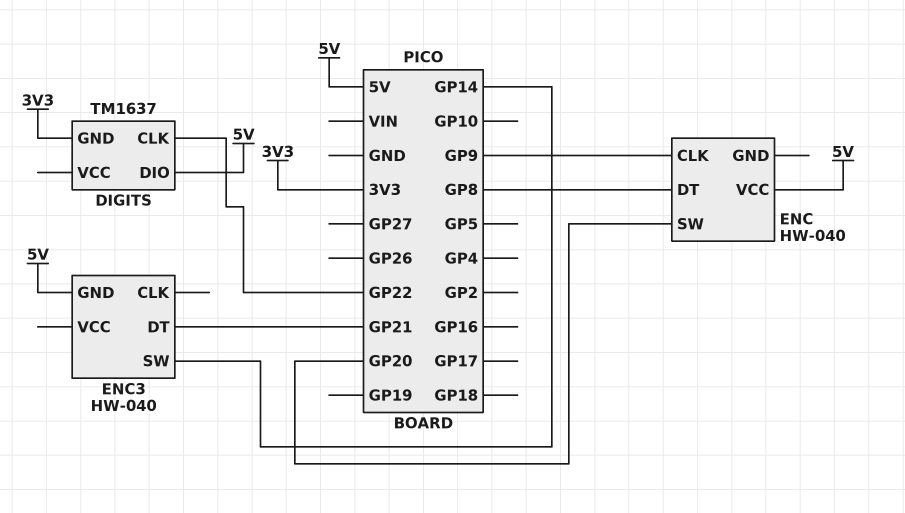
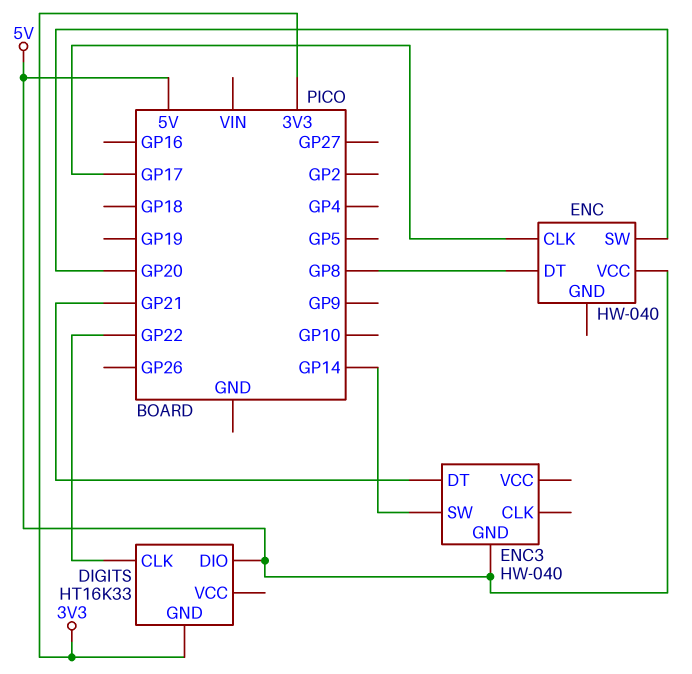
DIGITS: TM1637 -> HT16K33
ENC pin CLK: GP9 -> GP17

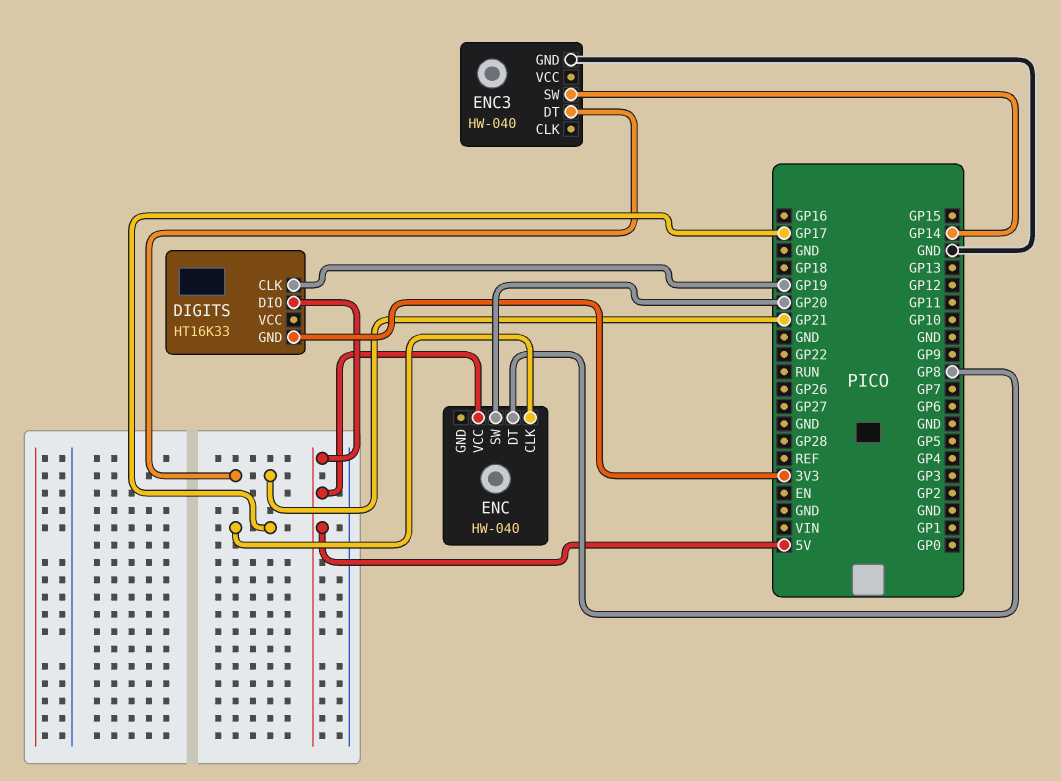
DIGITS pin CLK: GP22 -> GP19
ENC3 pin GND: 5V -> GND

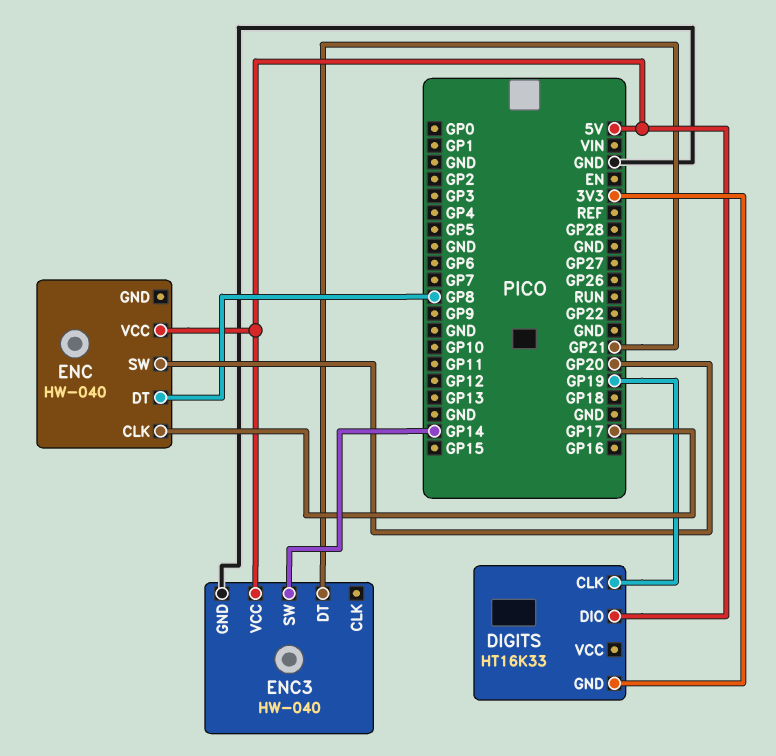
ENC3 pin VCC: none -> 5V

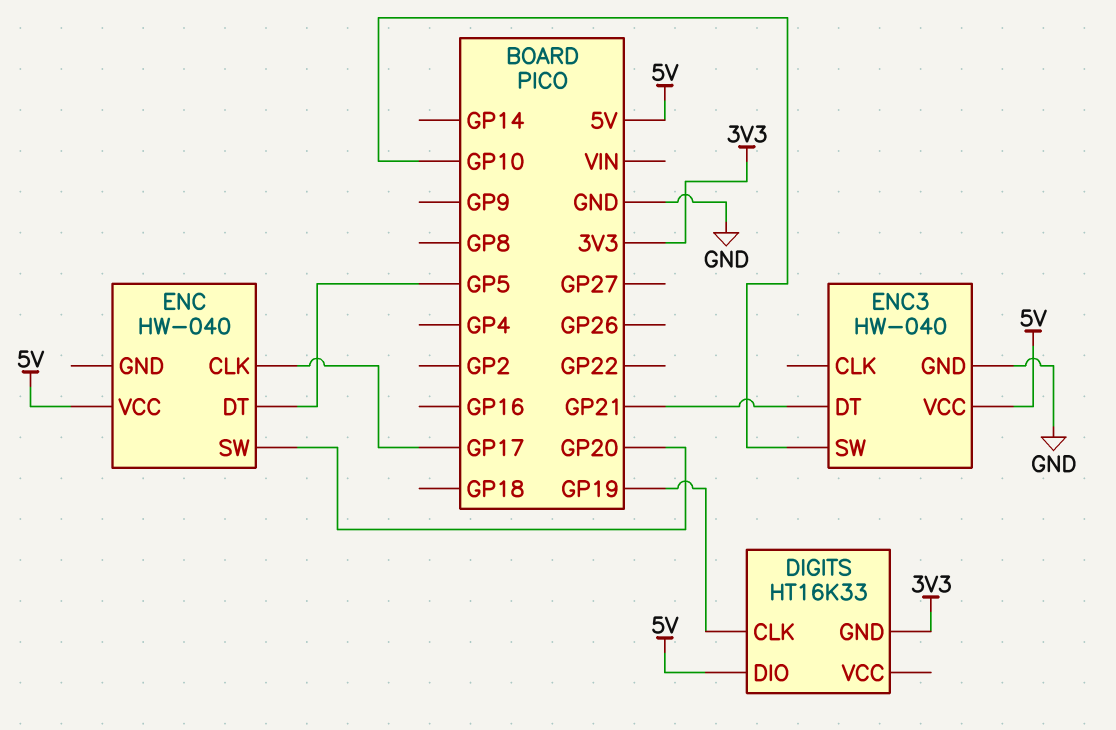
ENC pin DT: GP8 -> GP5
ENC3 pin SW: GP14 -> GP10

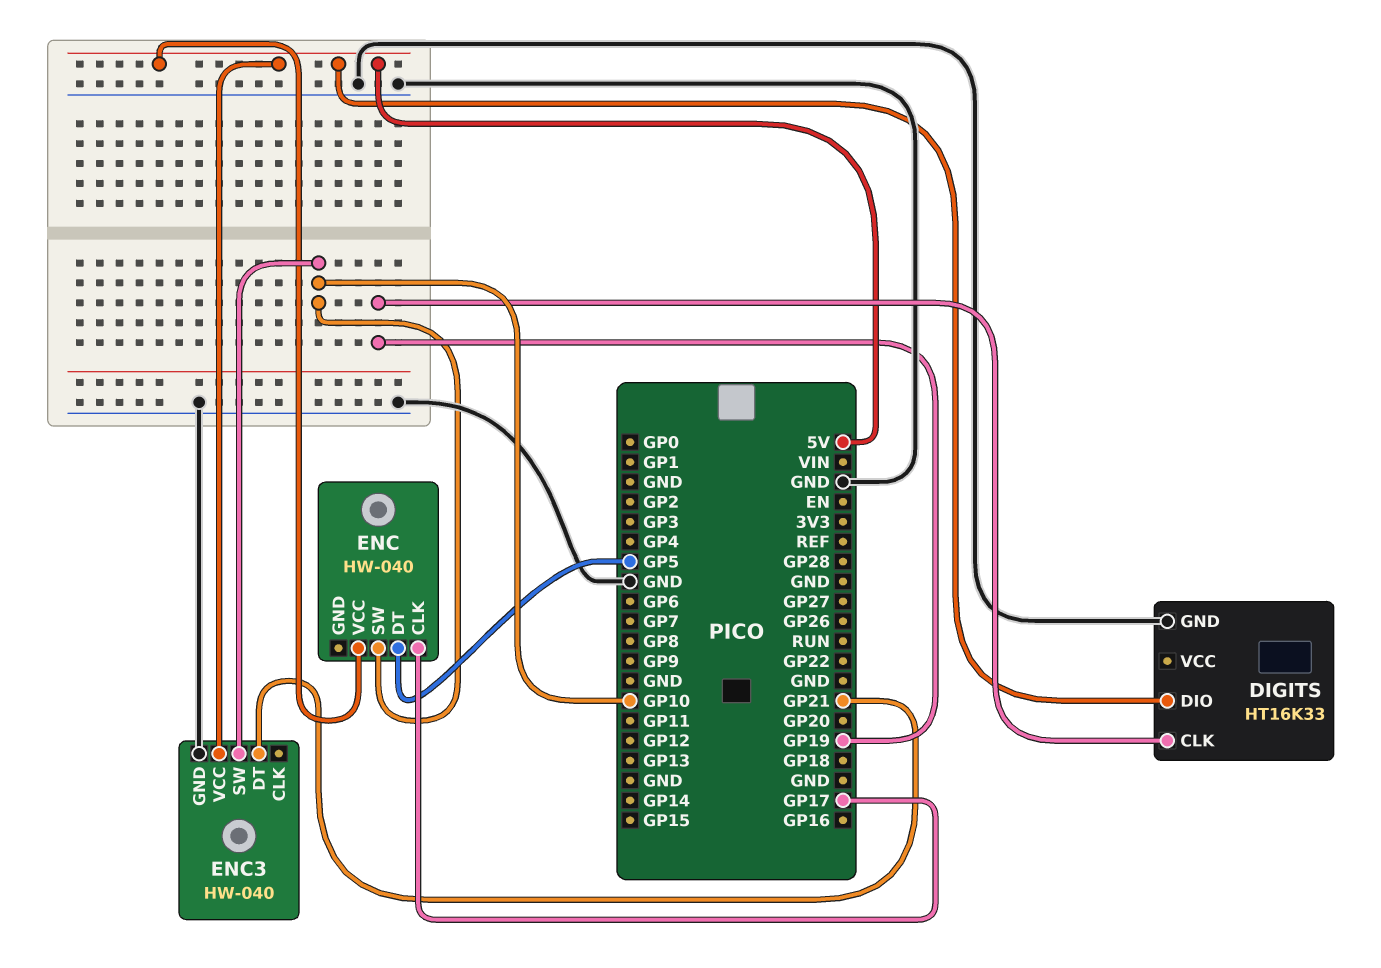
DIGITS pin GND: 3V3 -> GND
ENC pin SW: GP20 -> GP10

